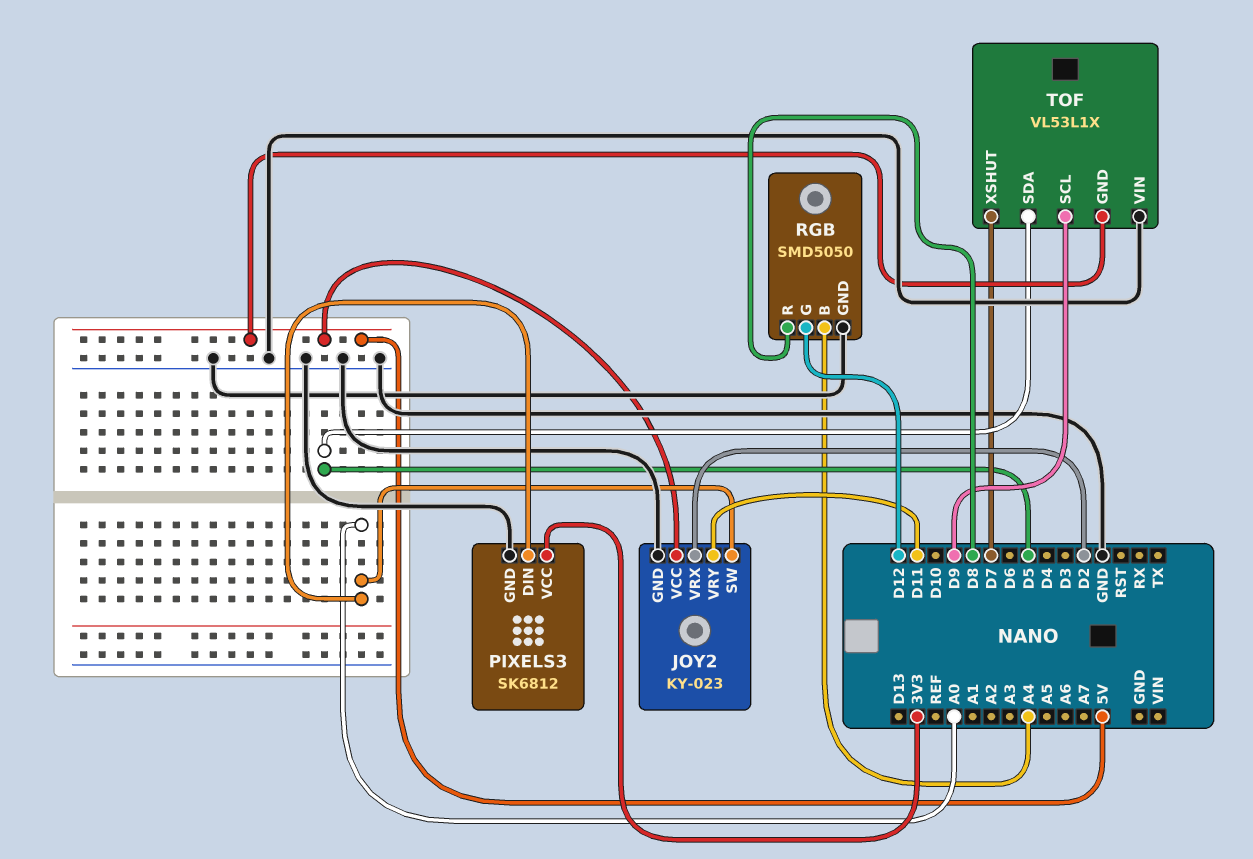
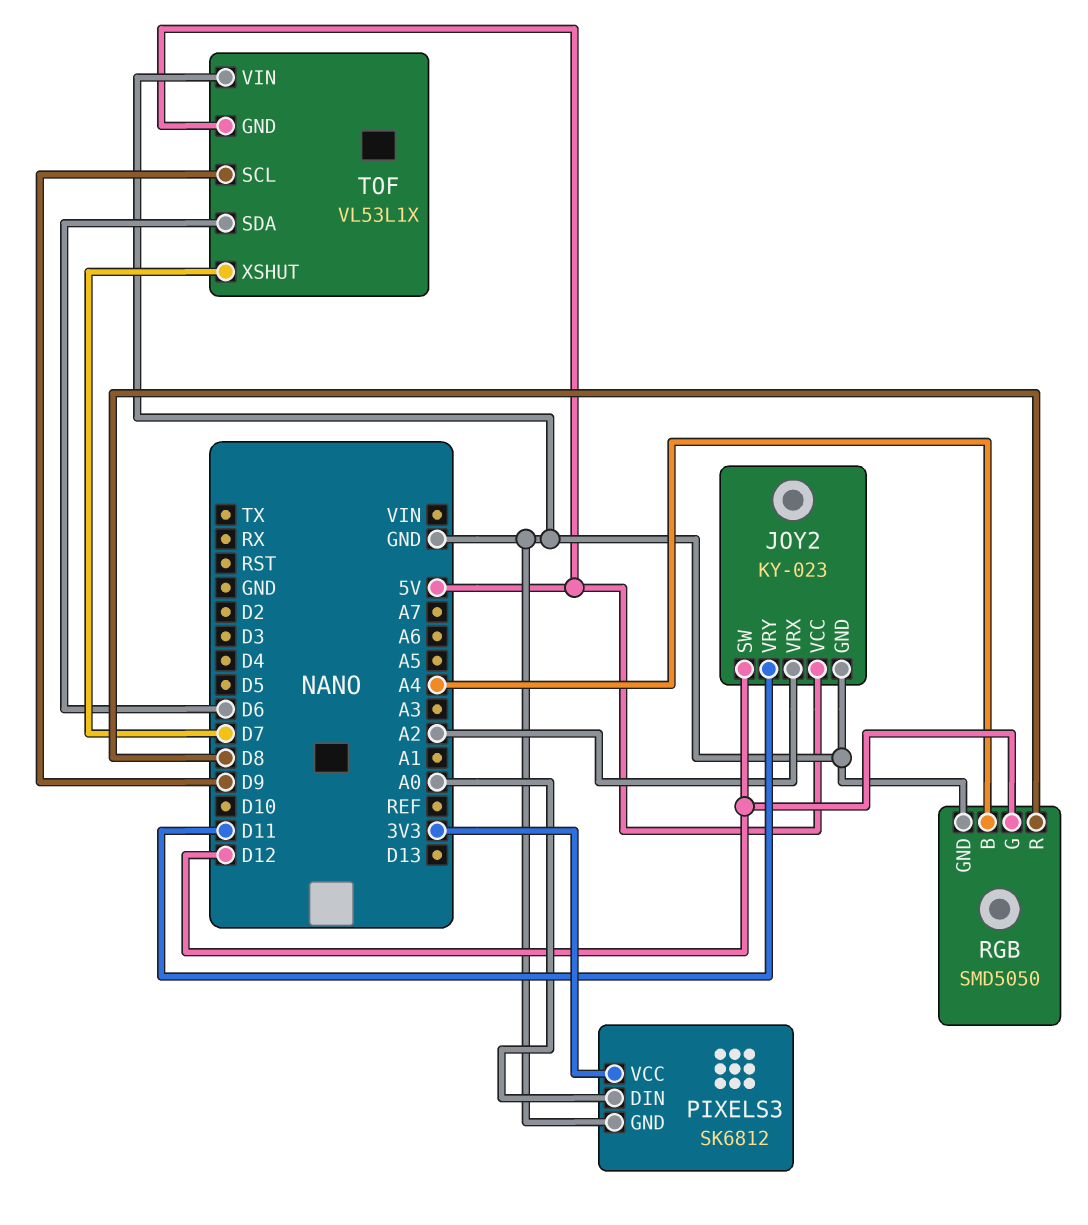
JOY2 pin SW: A0 -> D12
JOY2 pin VRX: D2 -> A2
TOF pin SDA: D5 -> D6

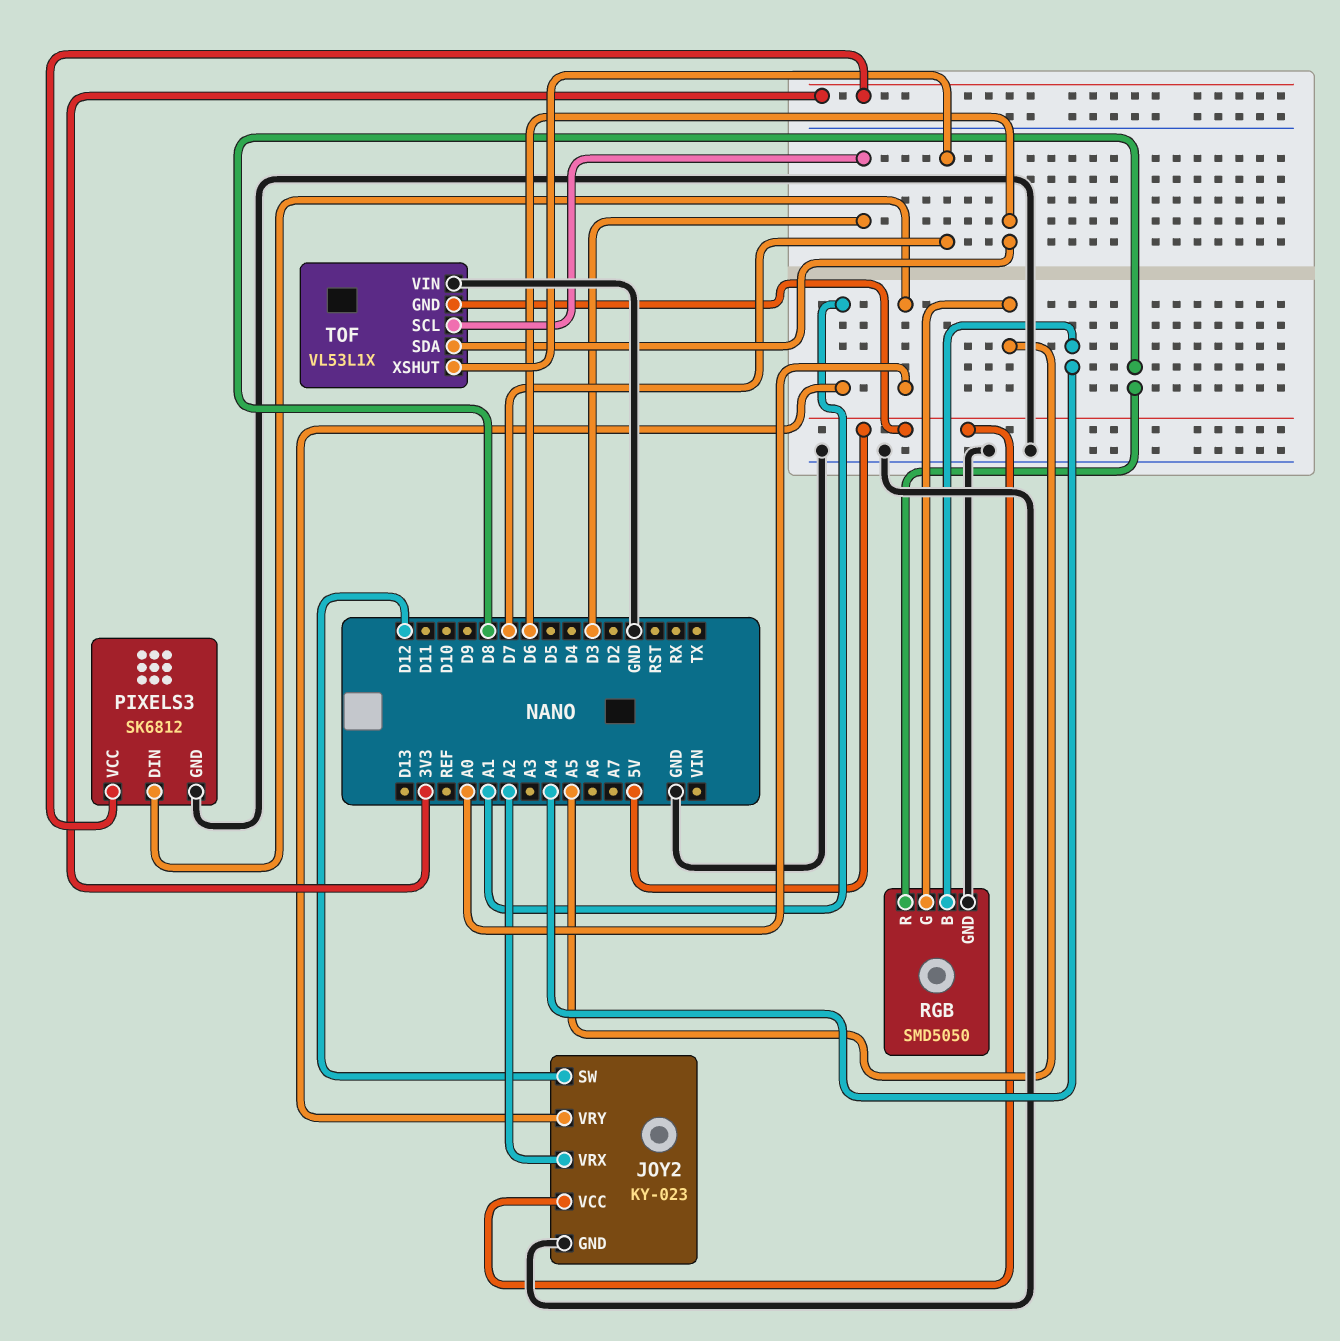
JOY2 pin VRY: D11 -> A1
RGB pin G: D12 -> A5
TOF pin SCL: D9 -> D3

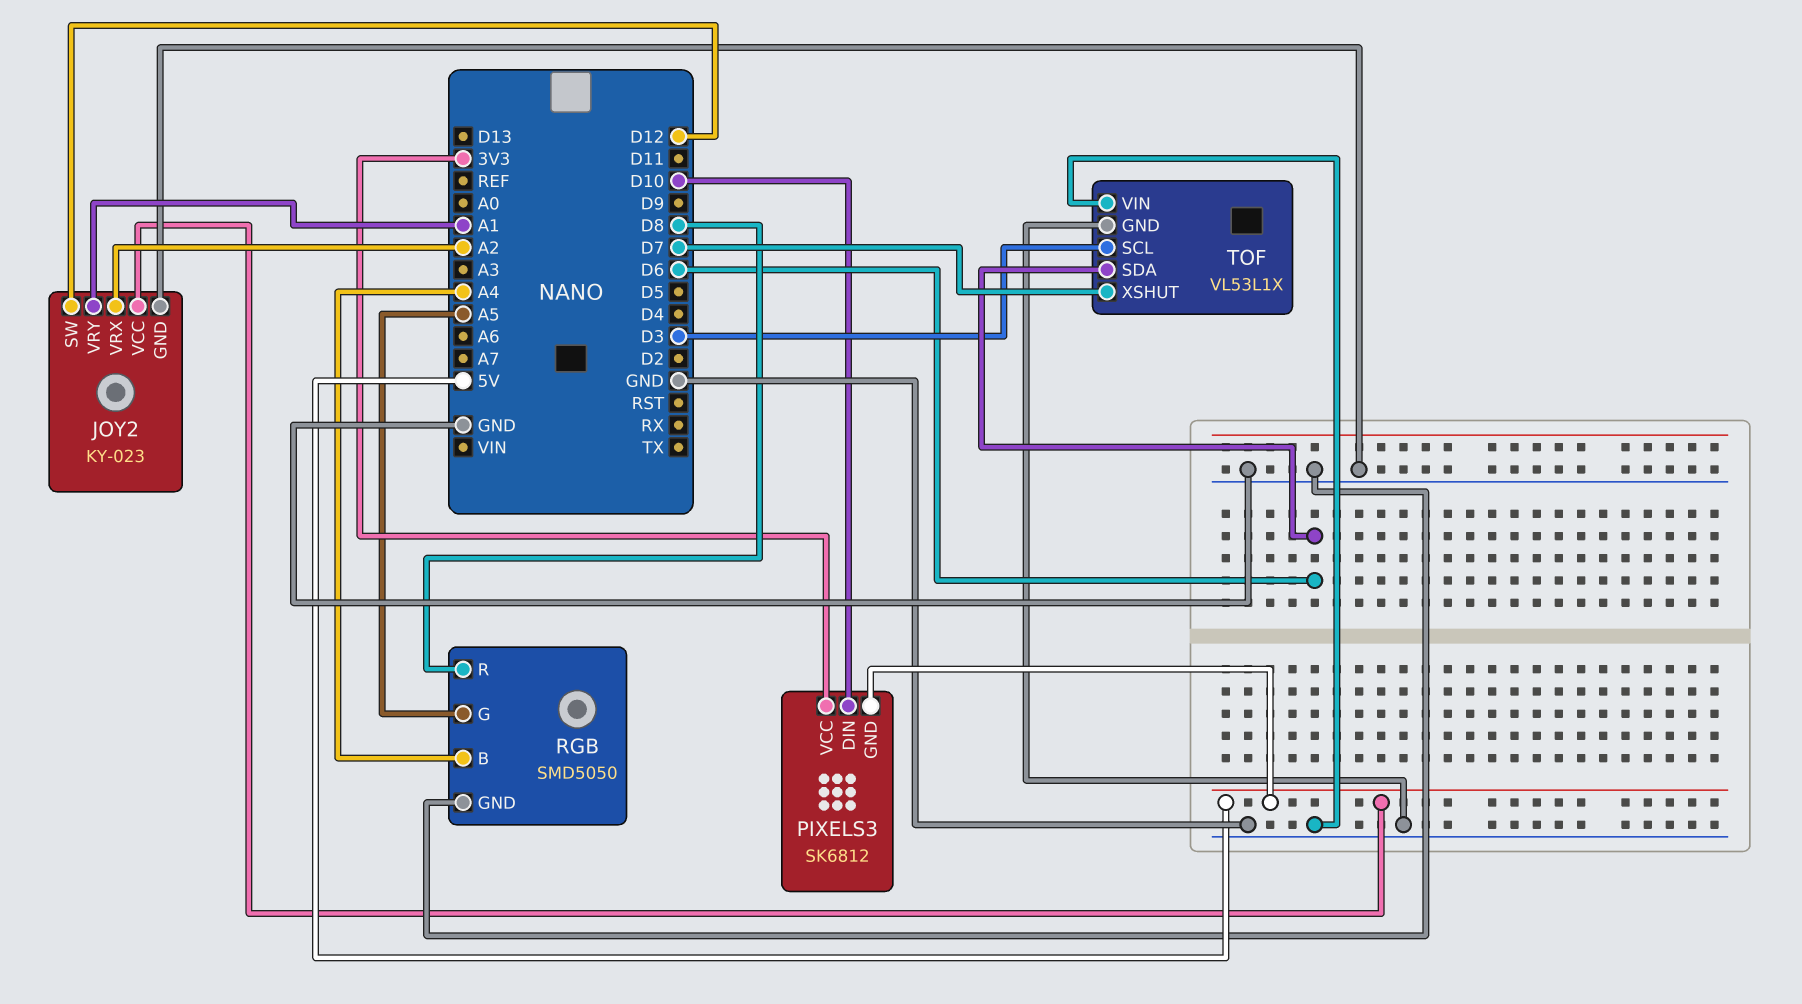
PIXELS3 pin DIN: A0 -> D10
PIXELS3 pin GND: GND -> 5V
TOF pin GND: 5V -> GND

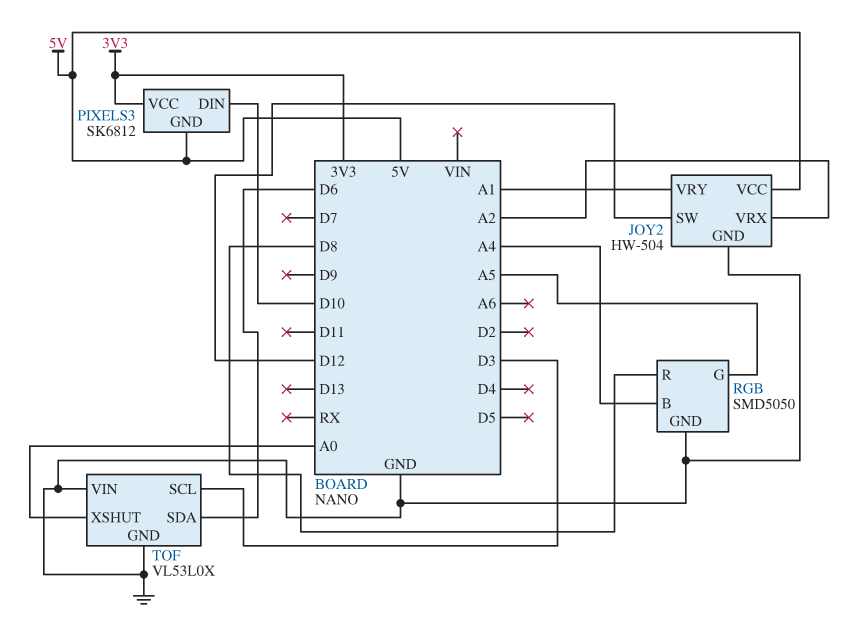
JOY2: KY-023 -> HW-504
TOF: VL53L1X -> VL53L0X
TOF pin XSHUT: D7 -> A0

